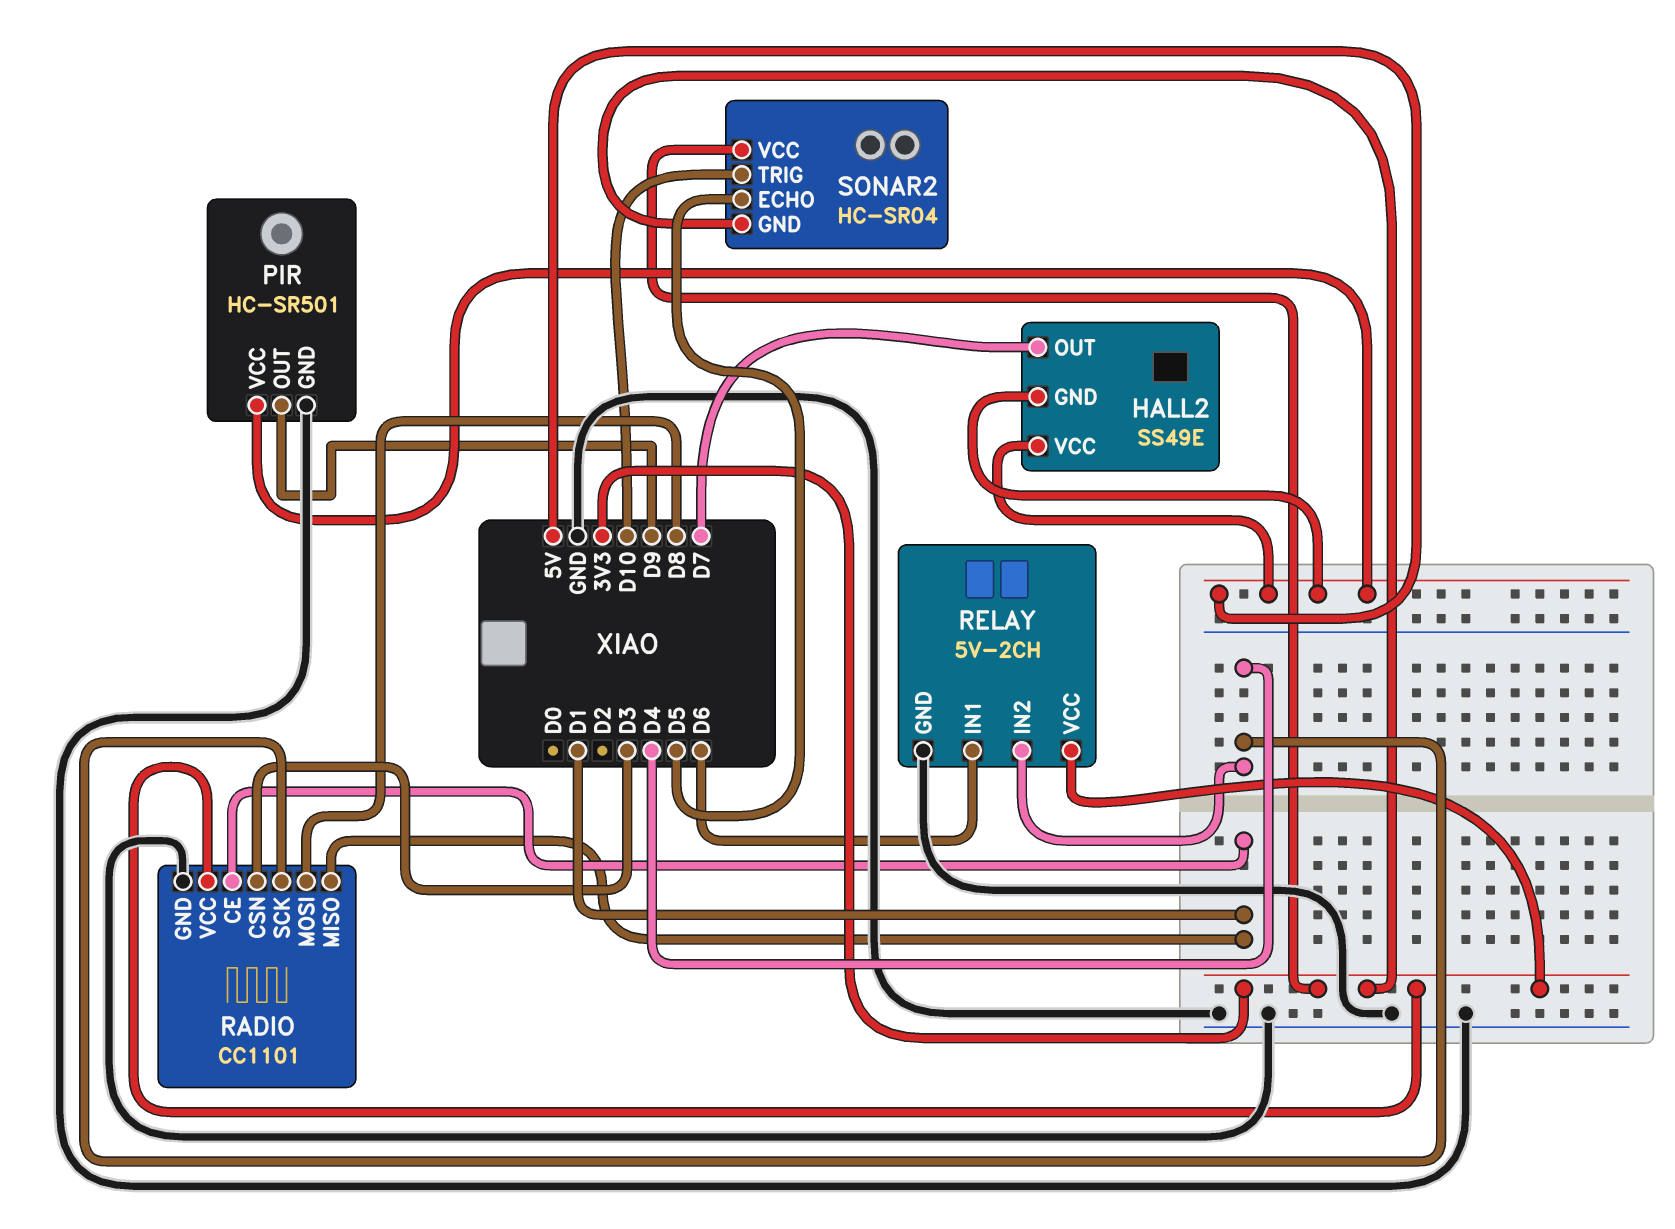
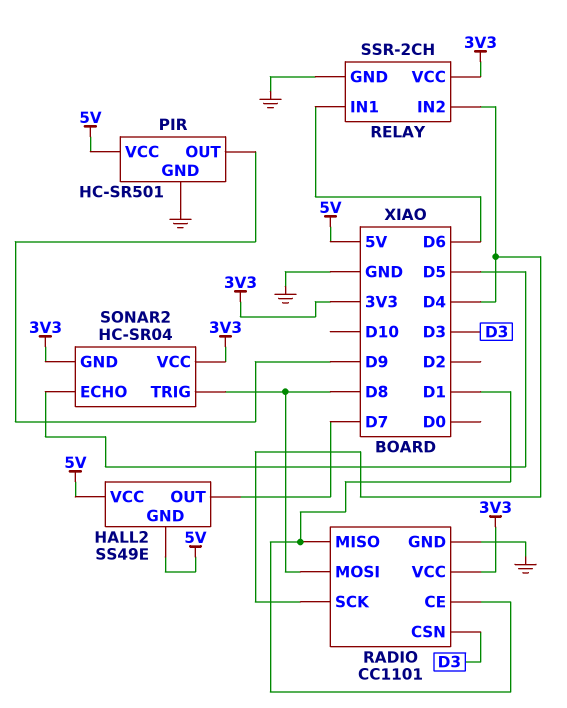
RELAY: 5V-2CH -> SSR-2CH
SONAR2 pin TRIG: D10 -> D8

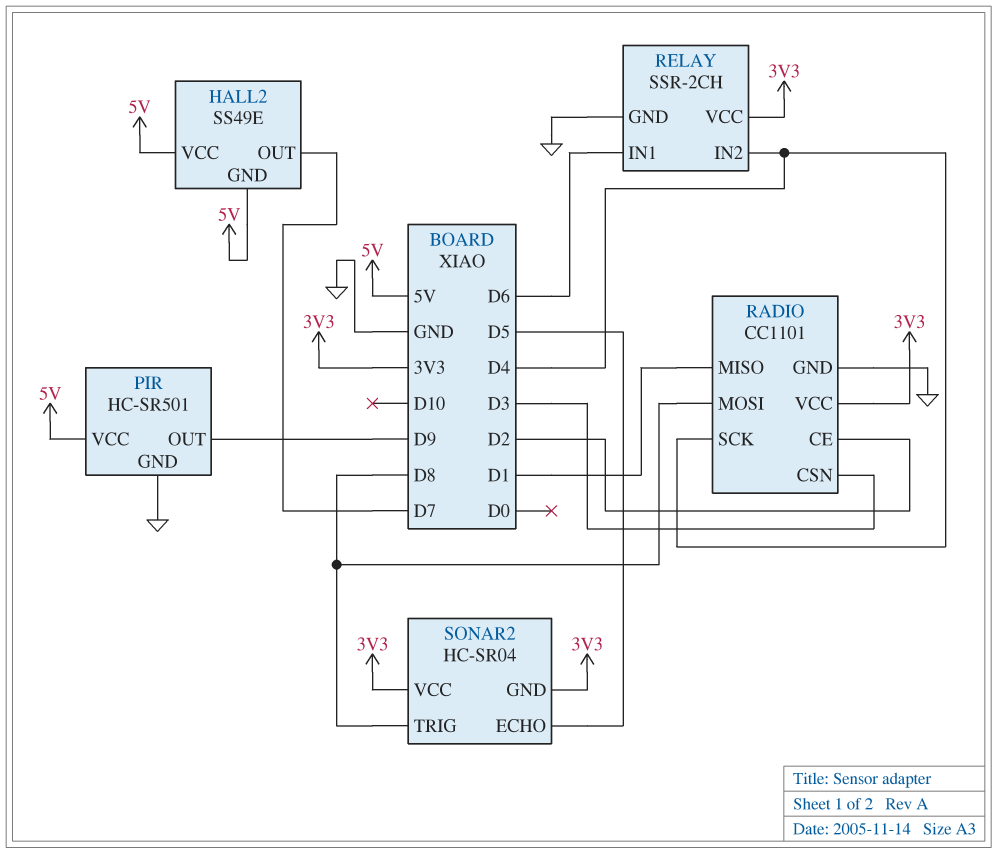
RADIO pin CE: D1 -> D2

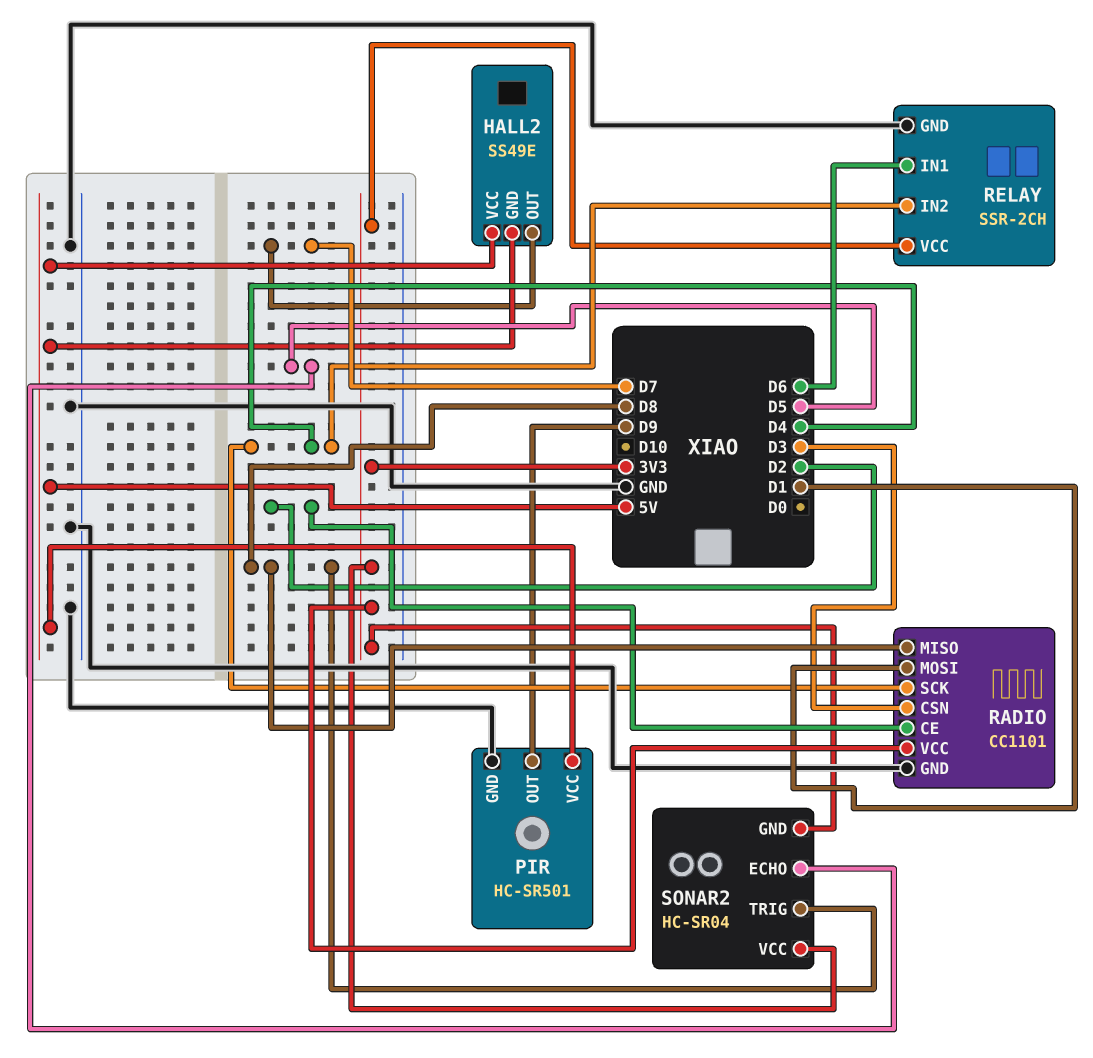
RADIO pin MISO: D1 -> D8
RADIO pin MOSI: D8 -> D1

